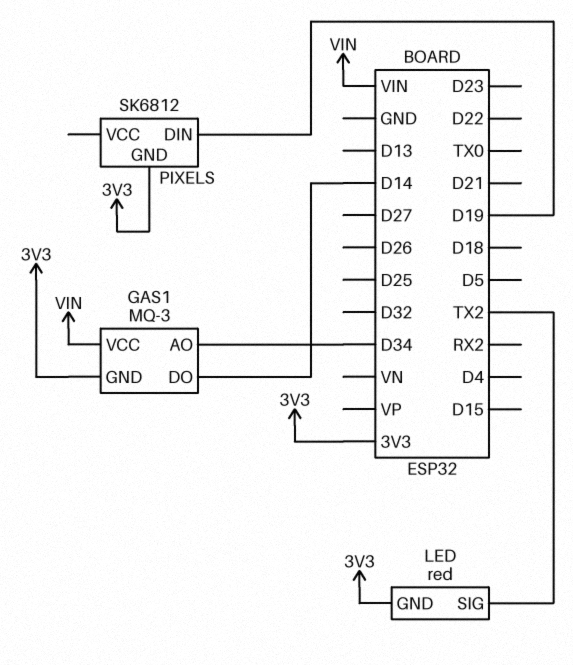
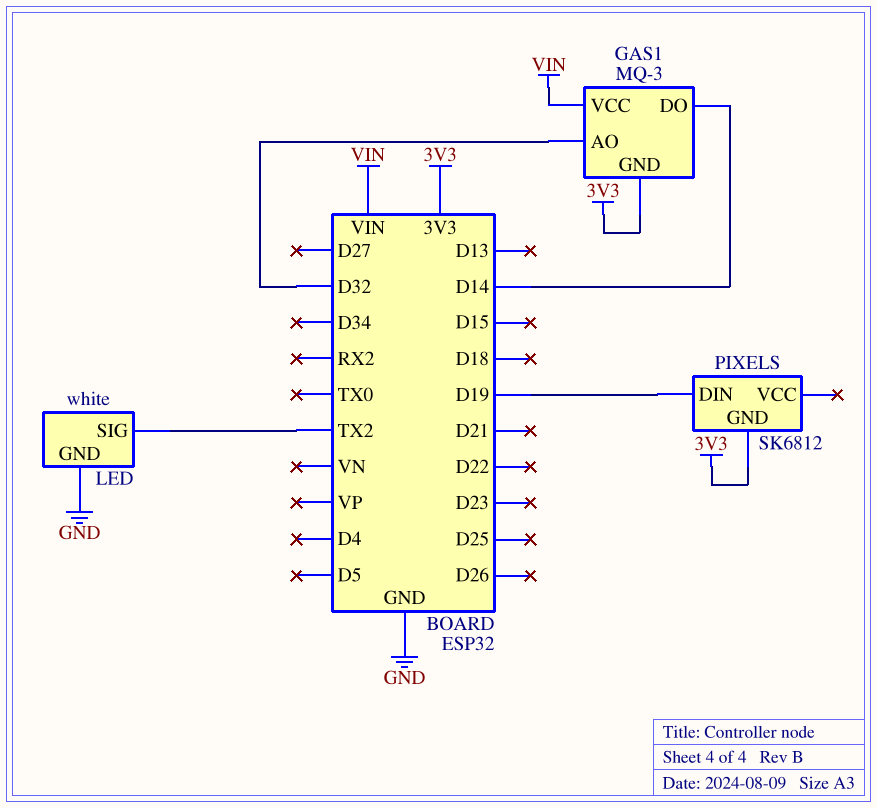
GAS1 pin AO: D34 -> D32
LED: red -> white
LED pin GND: 3V3 -> GND

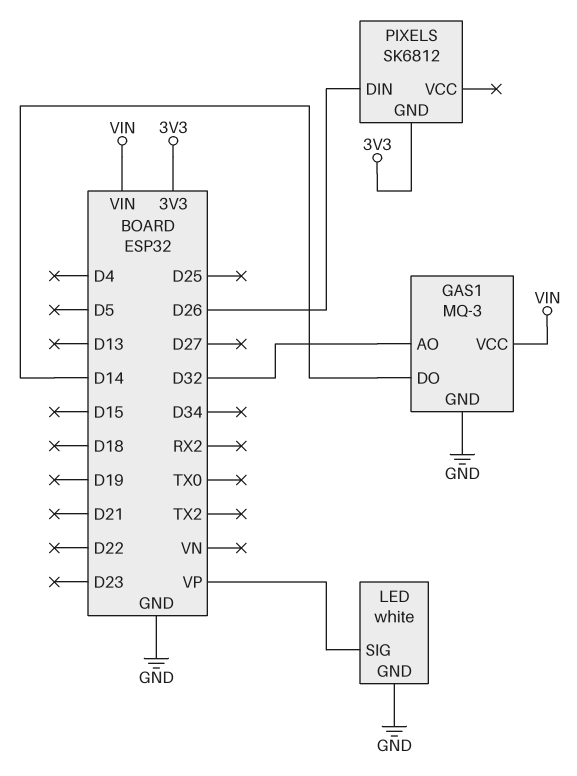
GAS1 pin GND: 3V3 -> GND
LED pin SIG: TX2 -> VP
PIXELS pin DIN: D19 -> D26

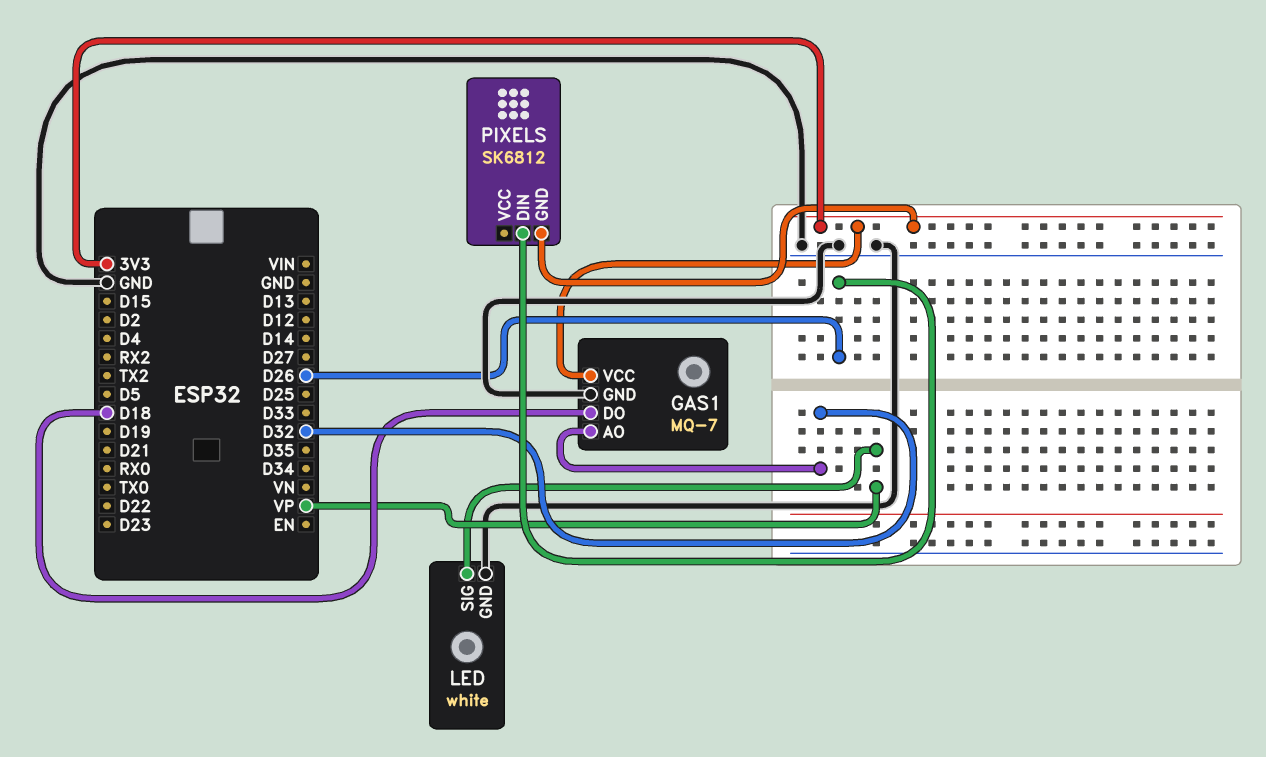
GAS1: MQ-3 -> MQ-7
GAS1 pin DO: D14 -> D18
GAS1 pin VCC: VIN -> 3V3

